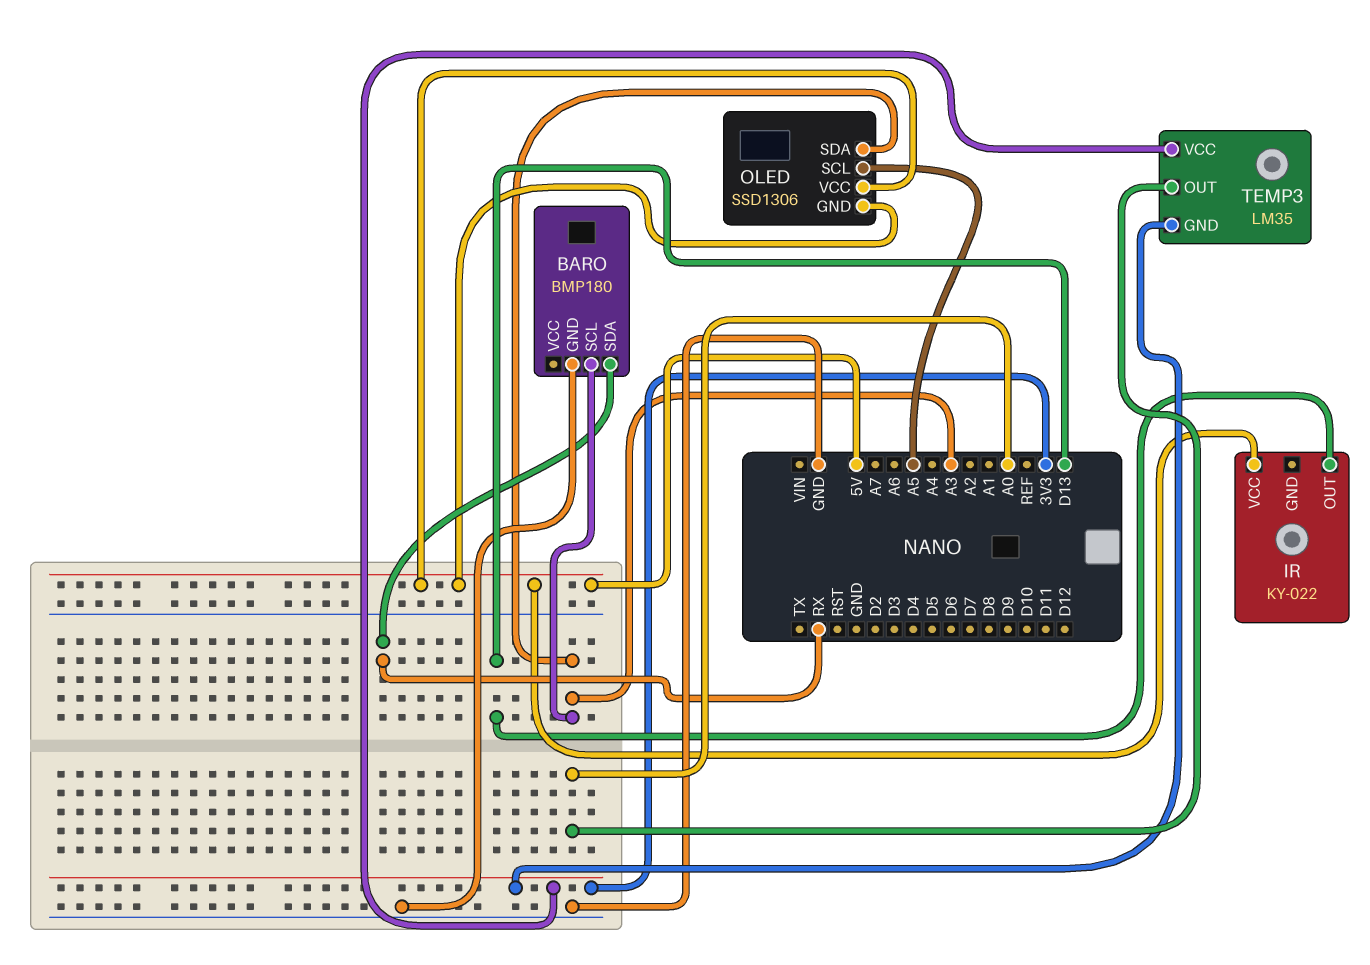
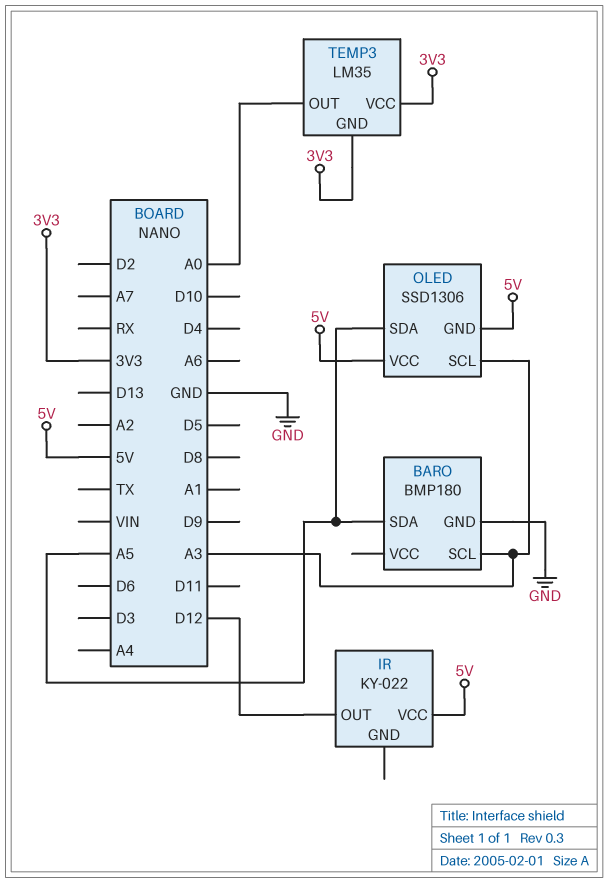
BARO pin SDA: RX -> A5
IR pin OUT: D13 -> D12
OLED pin SCL: A5 -> A3
OLED pin SDA: A3 -> A5

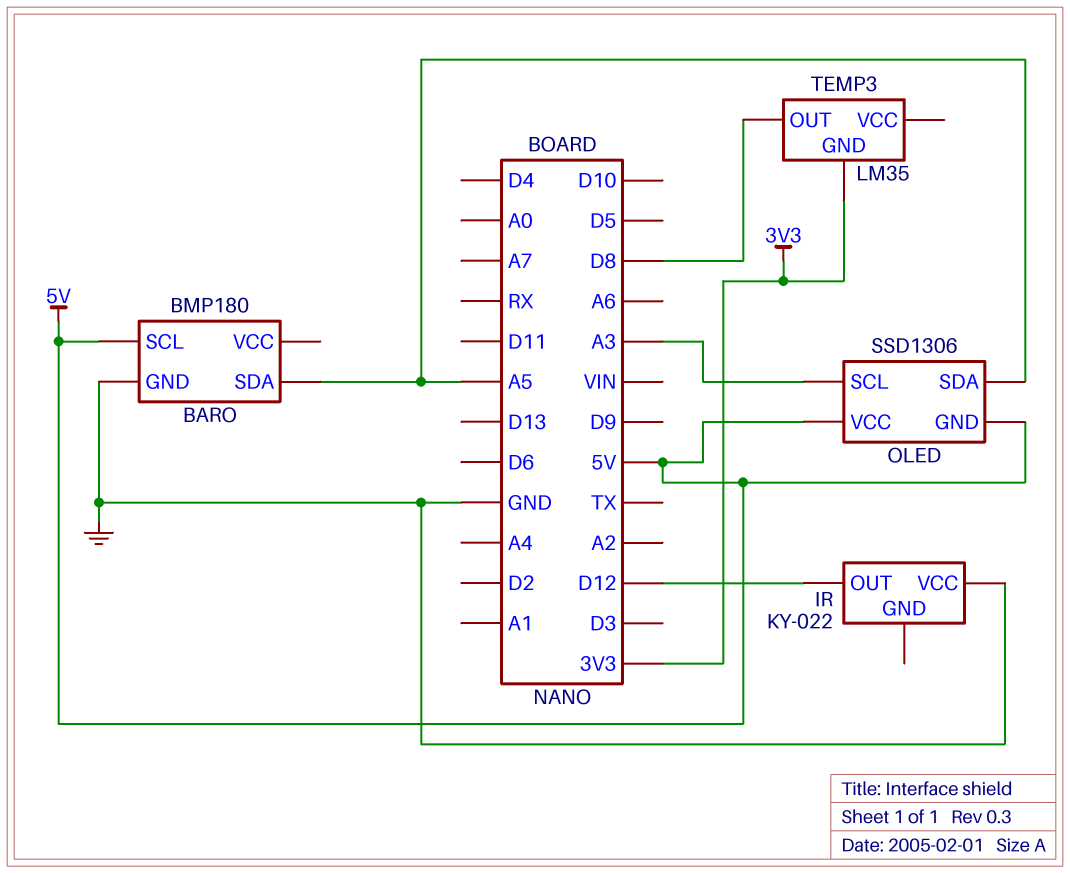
BARO pin SCL: A3 -> 5V
IR pin VCC: 5V -> GND
TEMP3 pin OUT: A0 -> D8
TEMP3 pin VCC: 3V3 -> none

